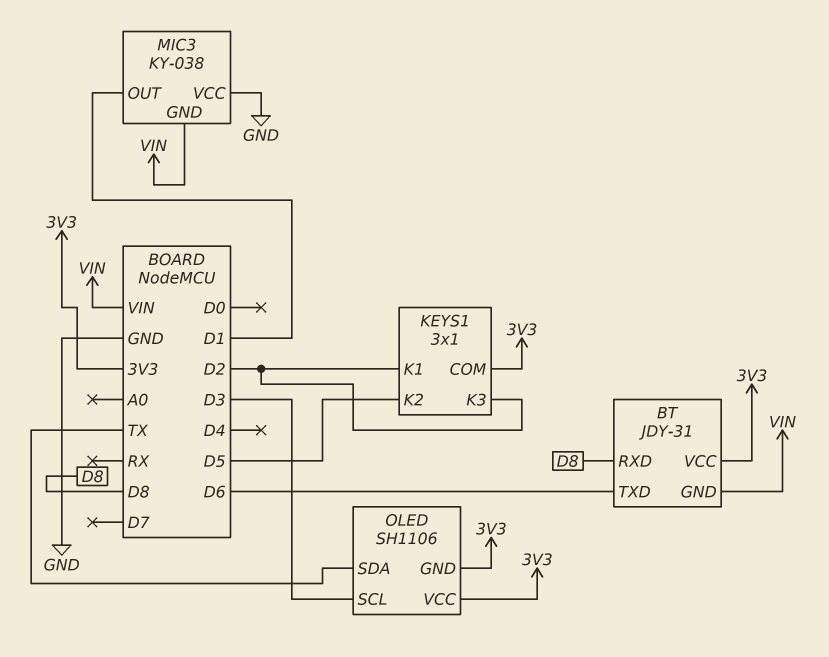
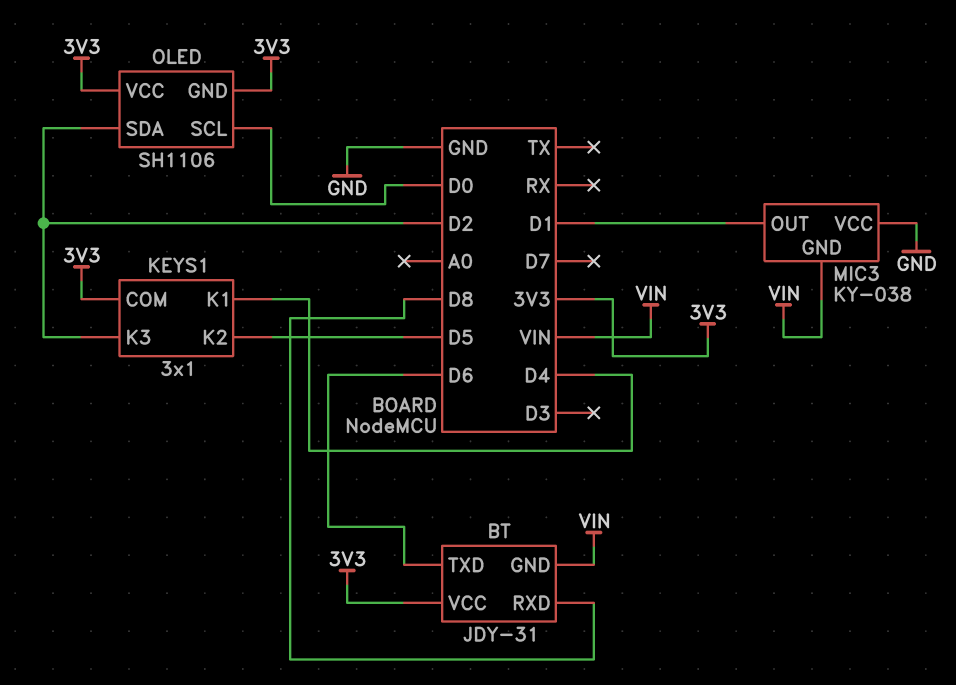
KEYS1 pin K1: D2 -> D4
OLED pin SCL: D3 -> D0
OLED pin SDA: TX -> D2

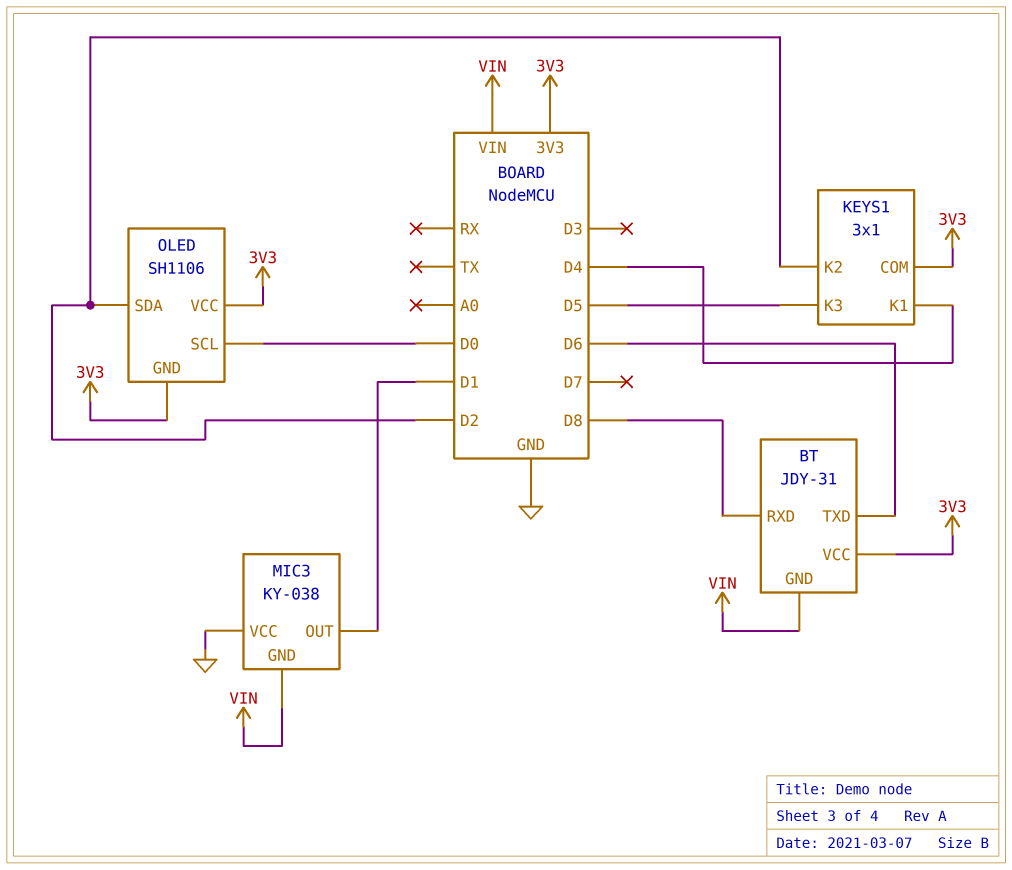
KEYS1 pin K2: D5 -> D2
KEYS1 pin K3: D2 -> D5

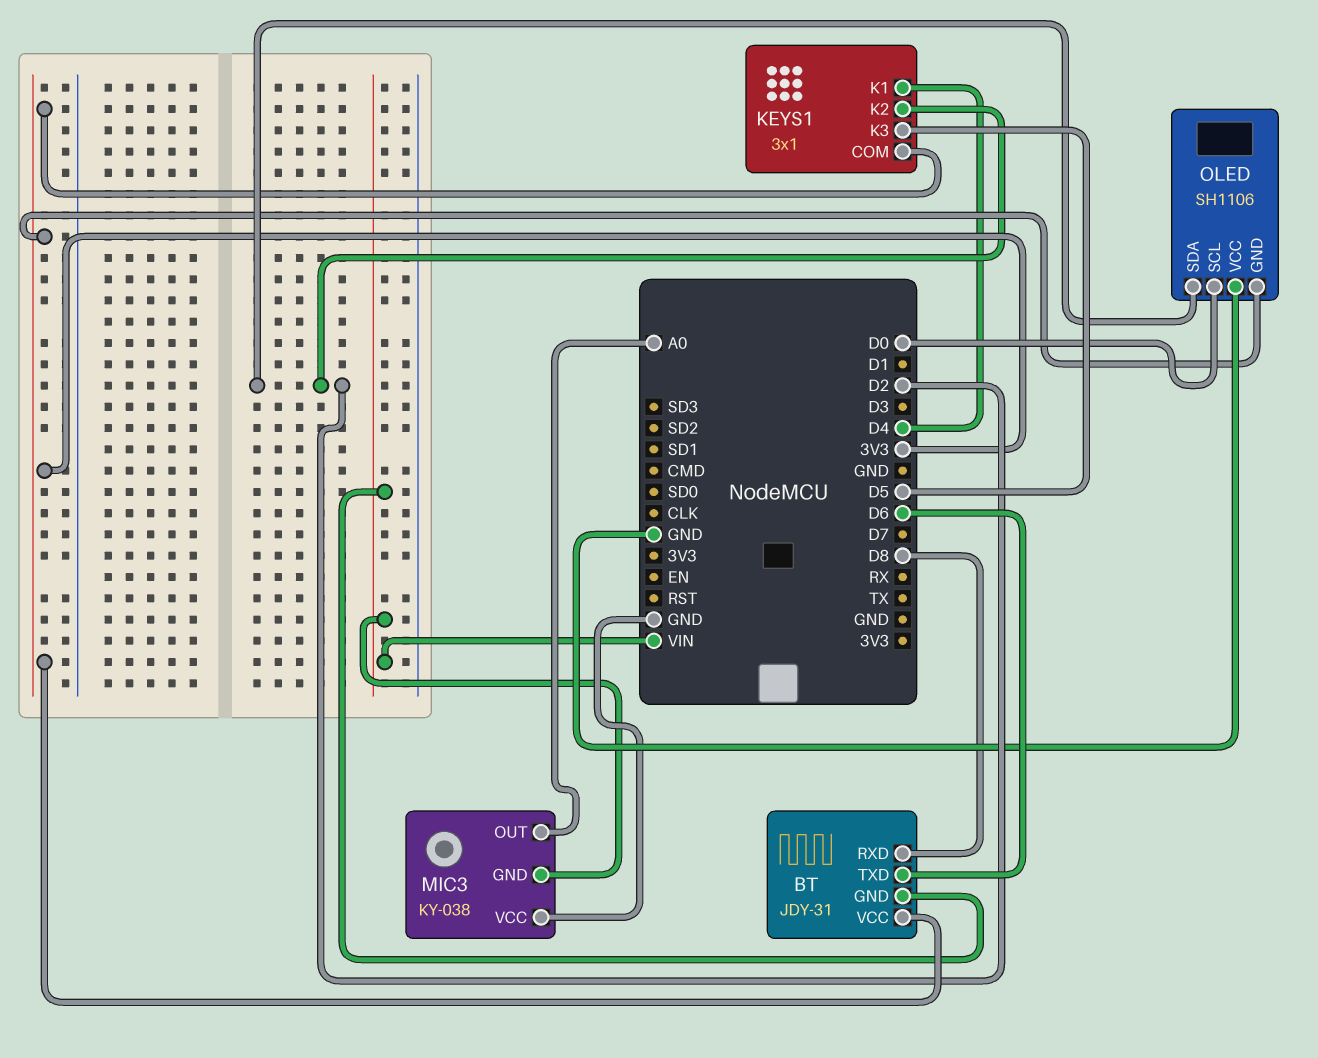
MIC3 pin OUT: D1 -> A0
OLED pin VCC: 3V3 -> GND

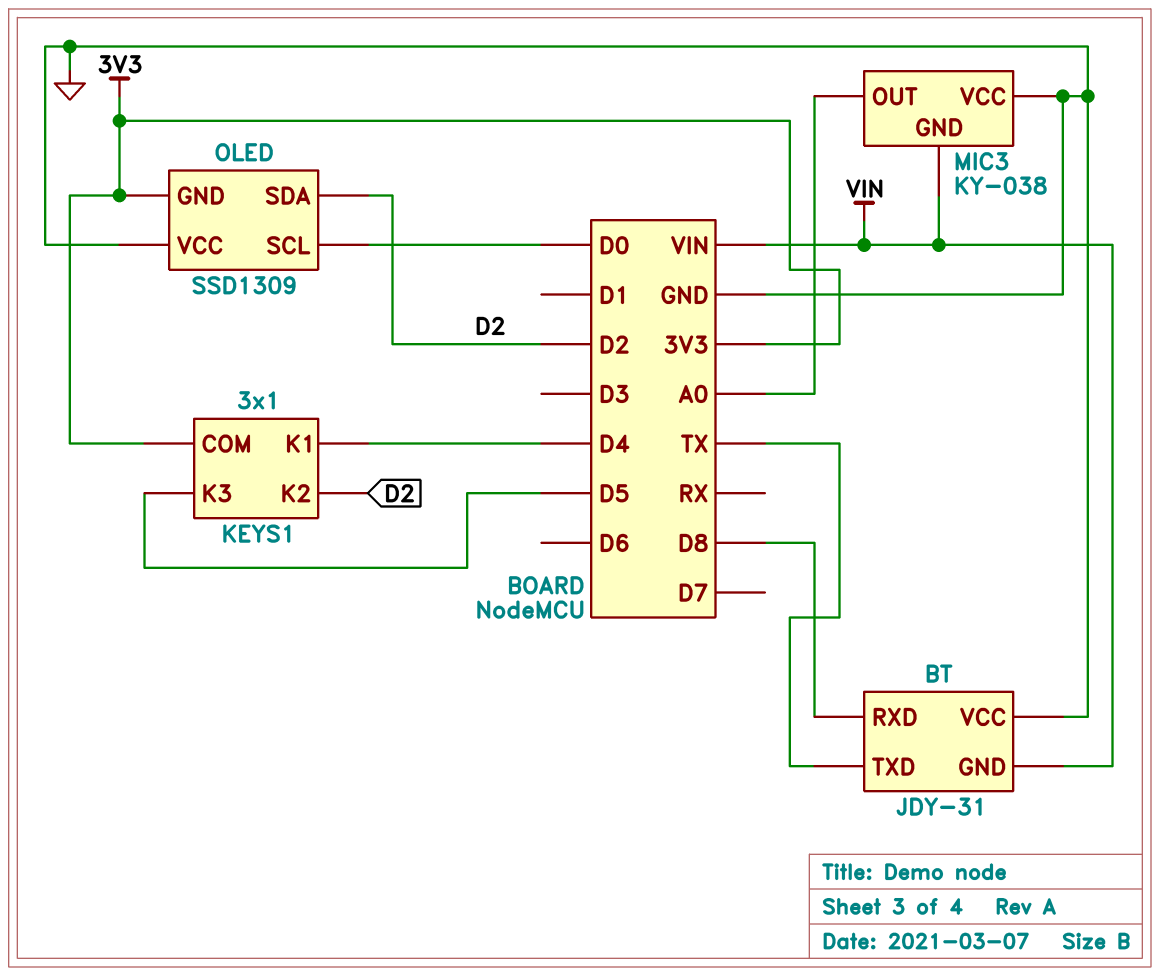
BT pin TXD: D6 -> TX
BT pin VCC: 3V3 -> GND
OLED: SH1106 -> SSD1309

